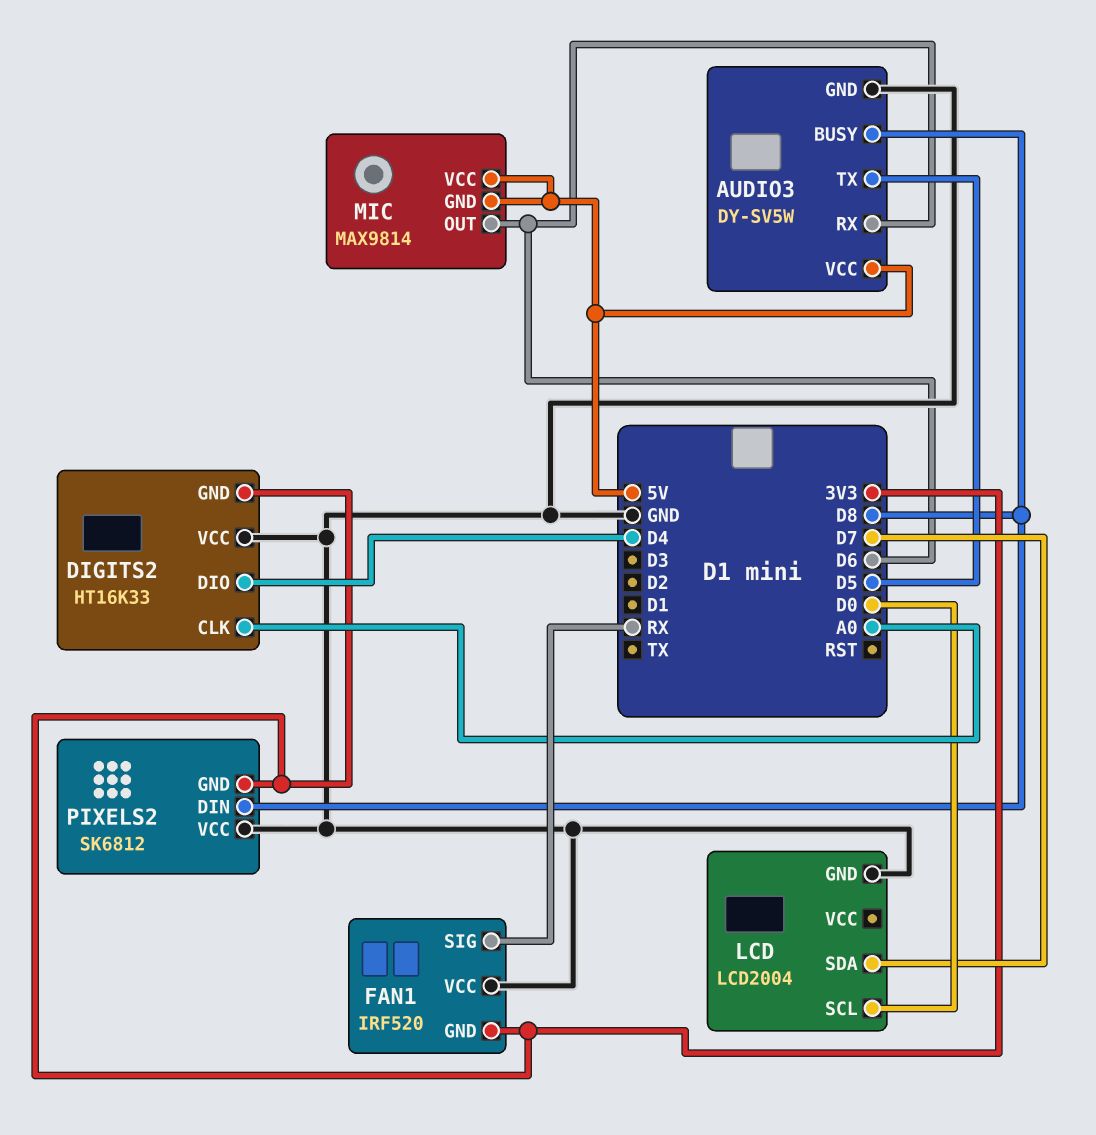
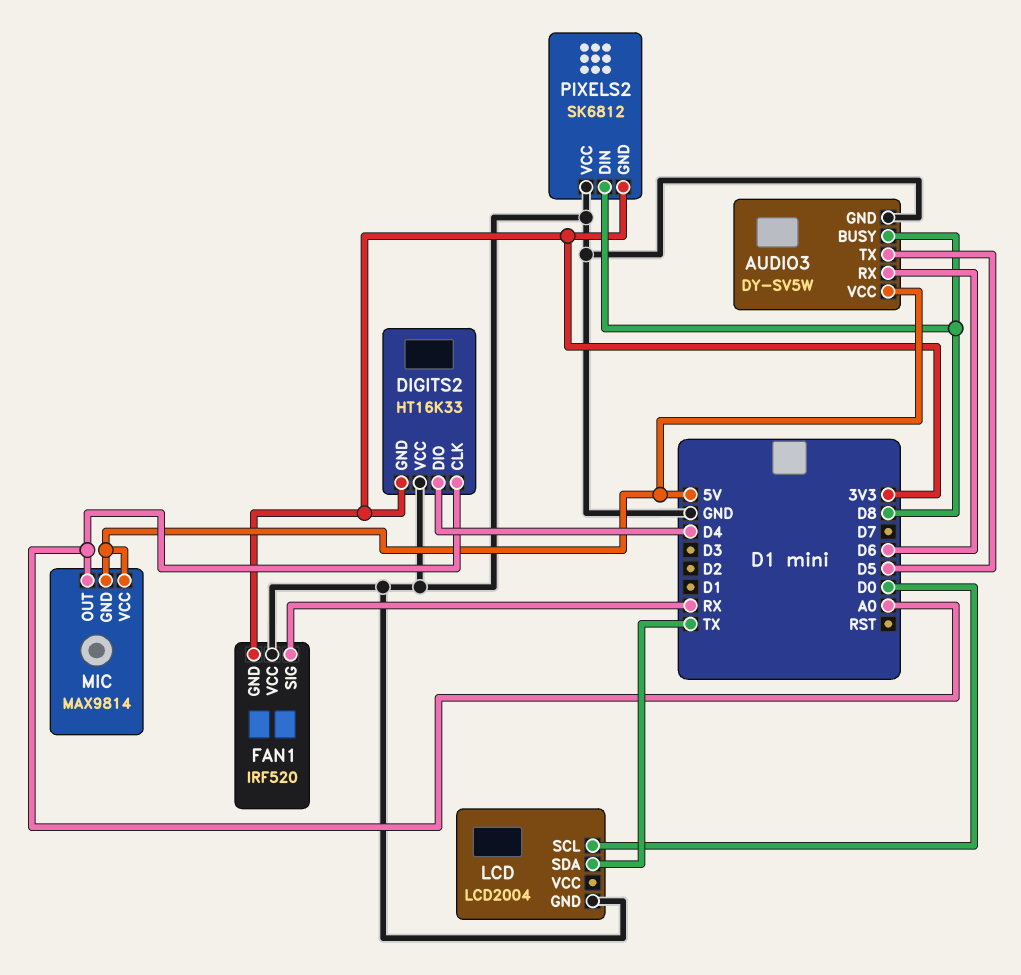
LCD pin SDA: D7 -> TX
MIC pin OUT: D6 -> A0

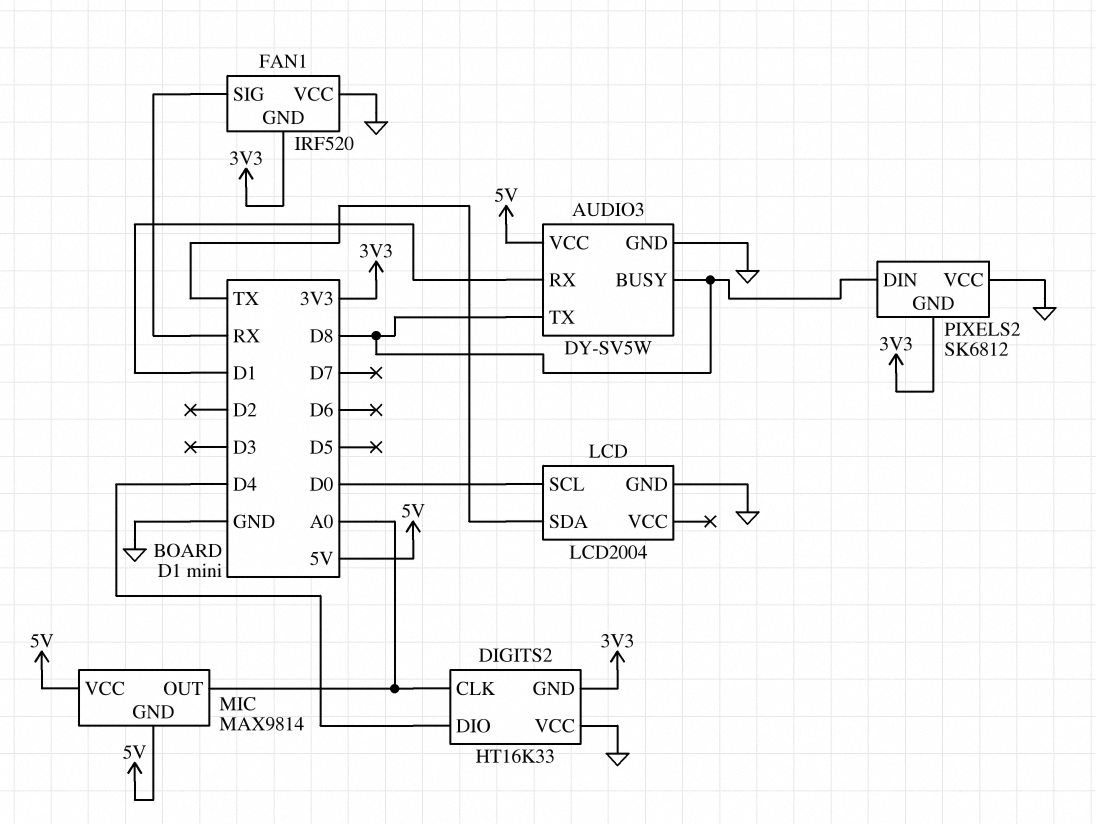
AUDIO3 pin RX: D6 -> D1
AUDIO3 pin TX: D5 -> D8

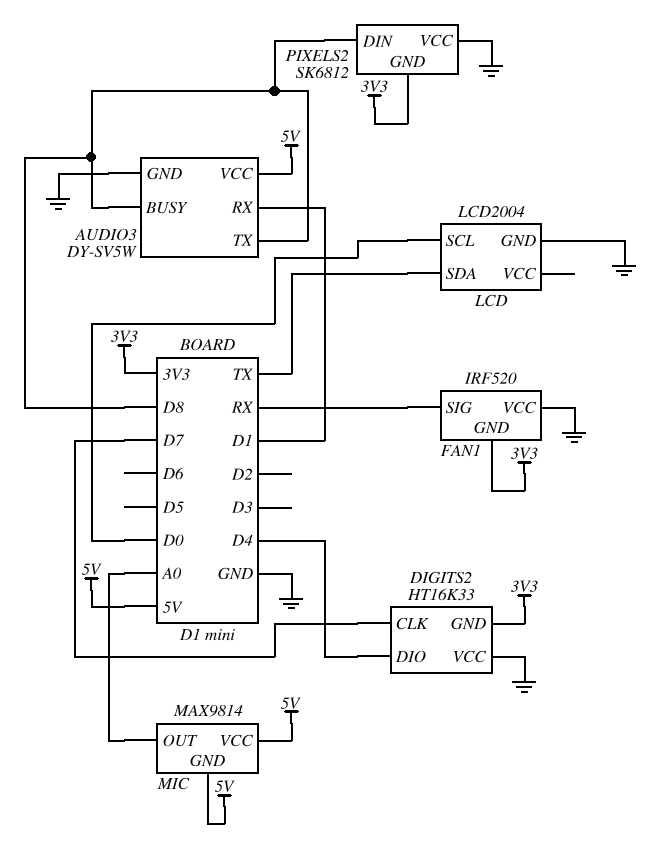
DIGITS2 pin CLK: A0 -> D7

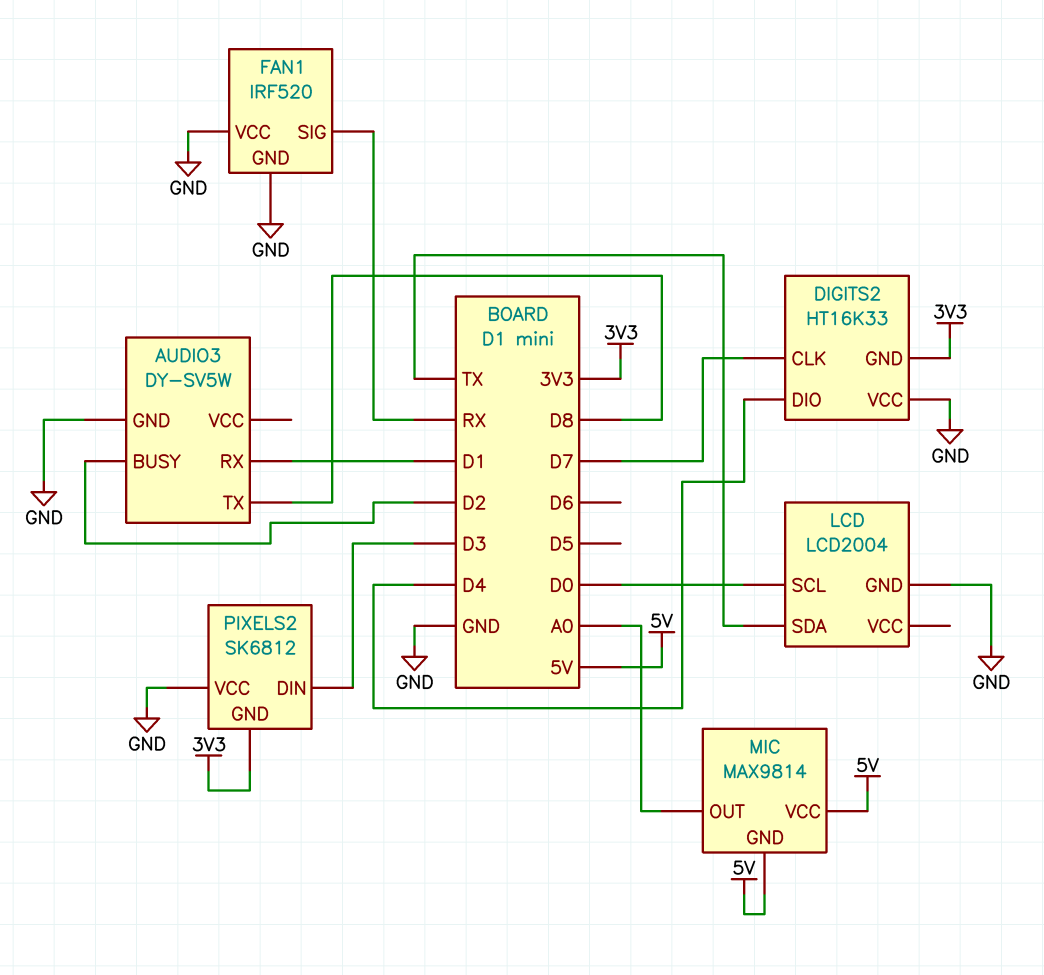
AUDIO3 pin BUSY: D8 -> D2
AUDIO3 pin VCC: 5V -> none
FAN1 pin GND: 3V3 -> GND
PIXELS2 pin DIN: D8 -> D3

